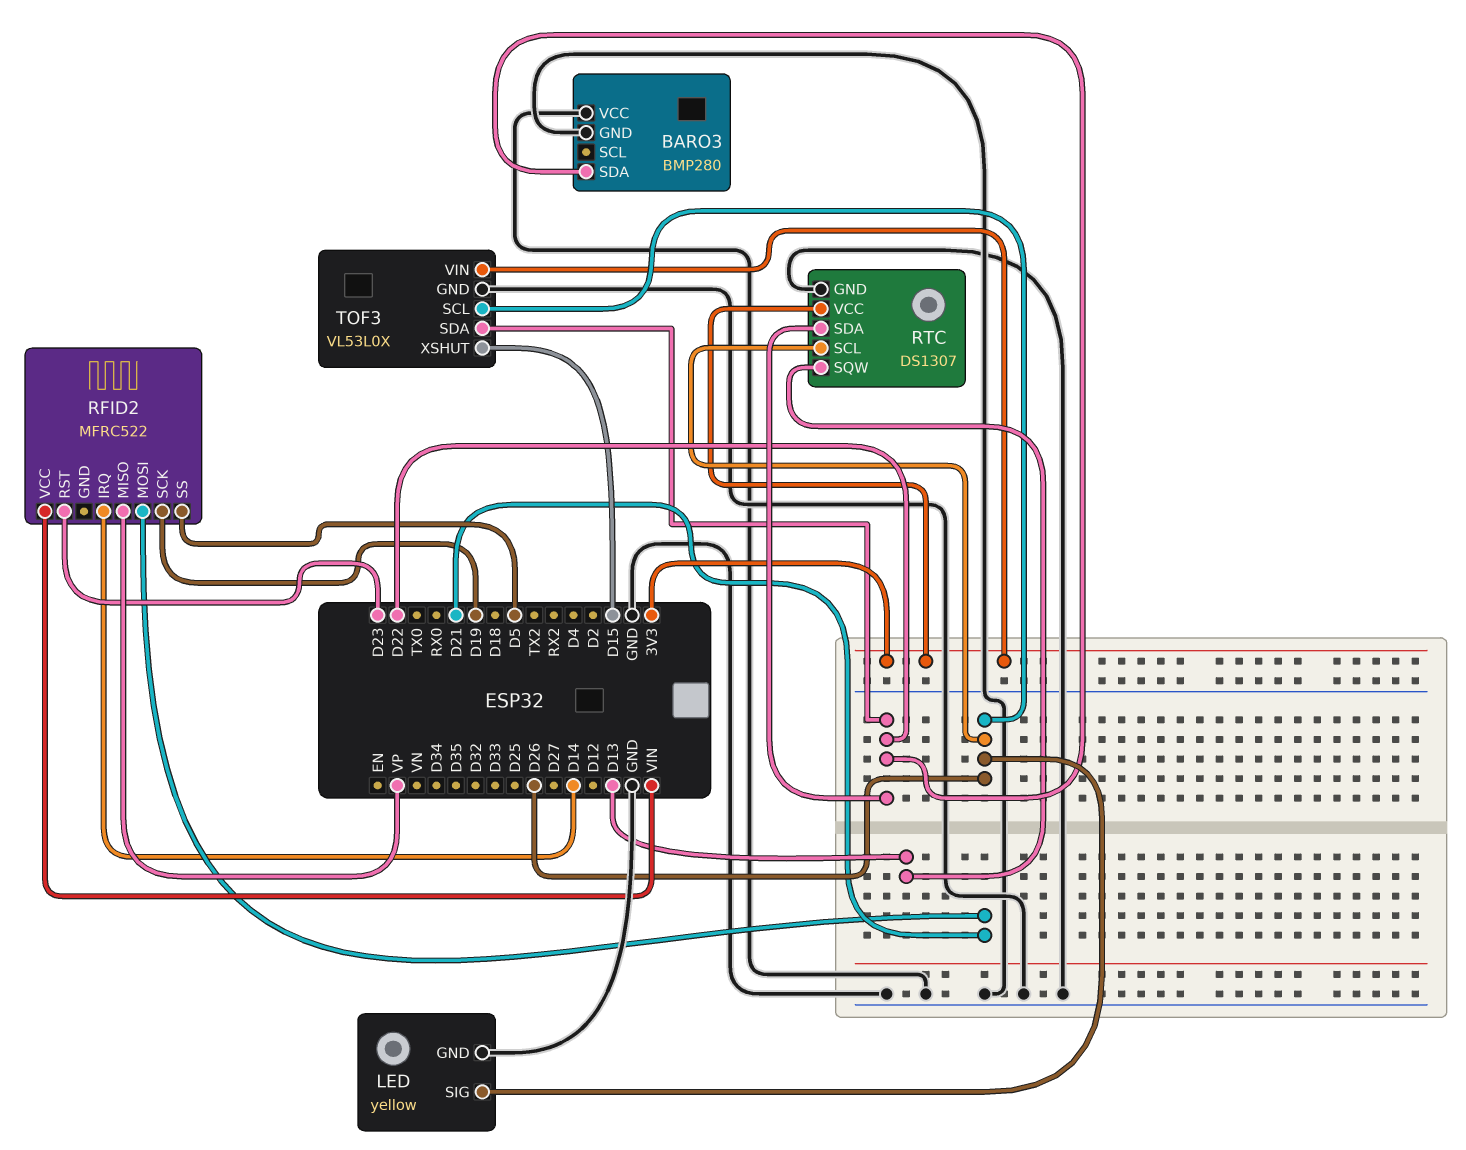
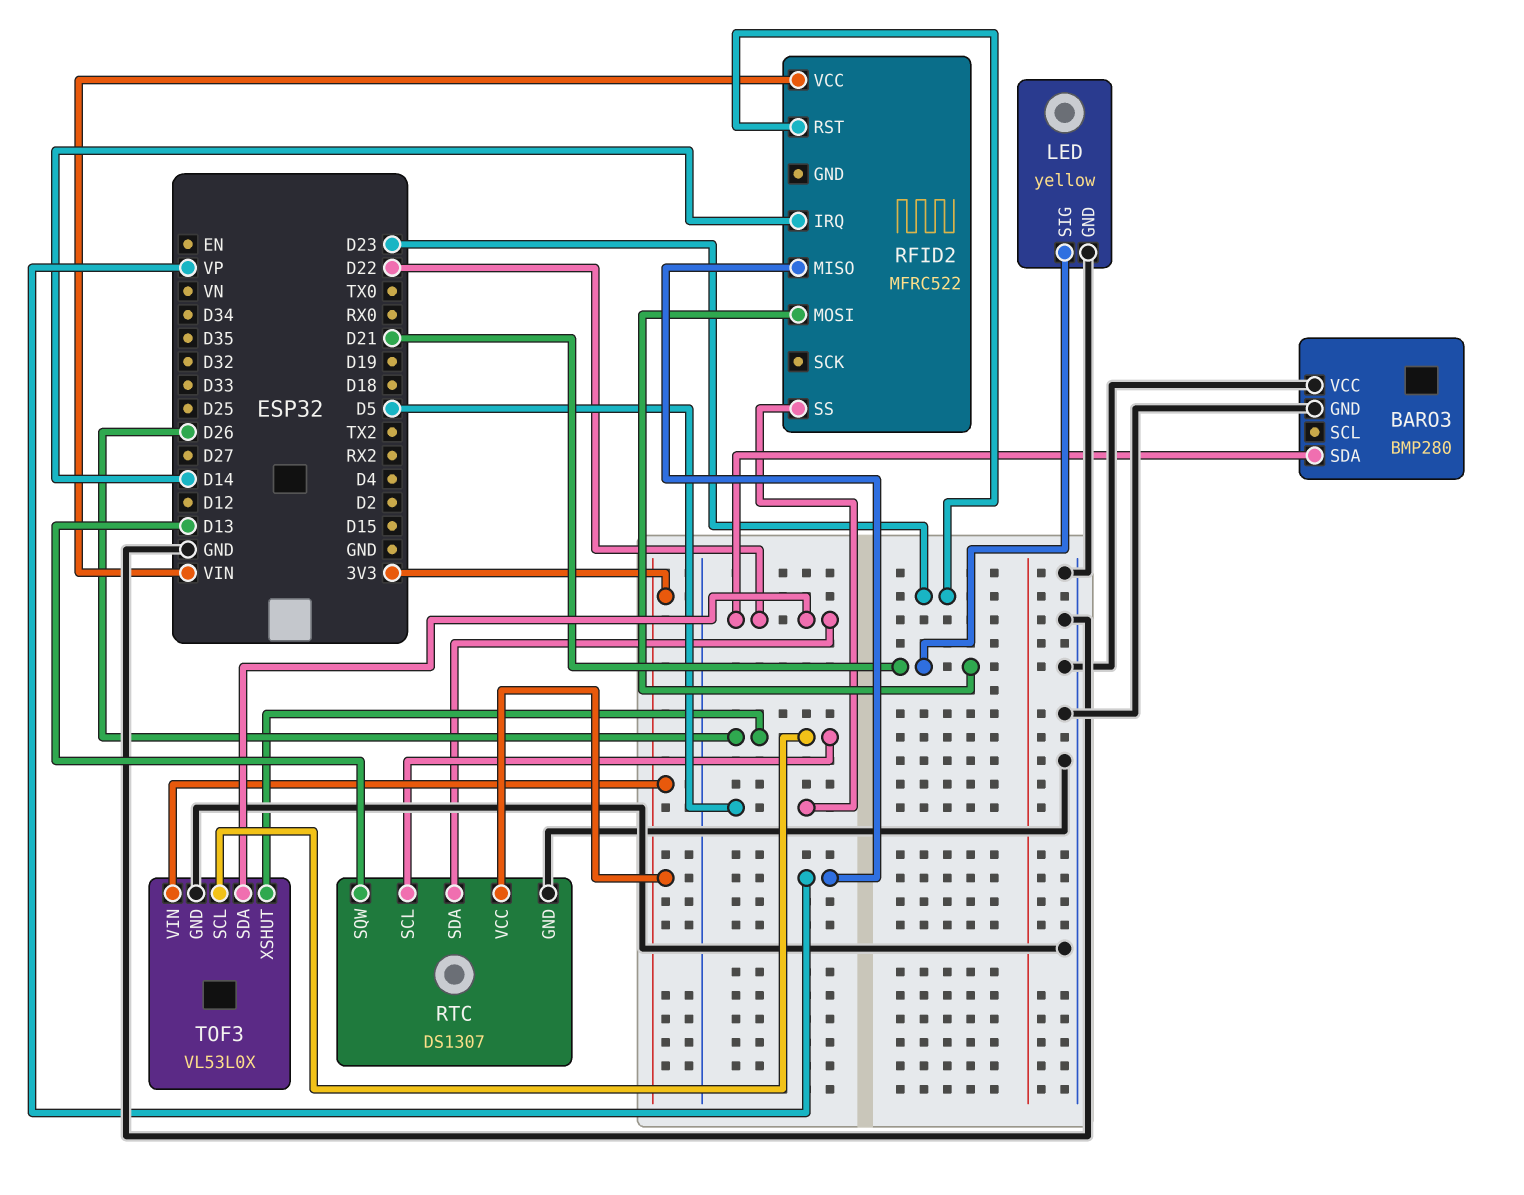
LED pin SIG: D26 -> D21
RFID2 pin SCK: D19 -> none
TOF3 pin XSHUT: D15 -> D26

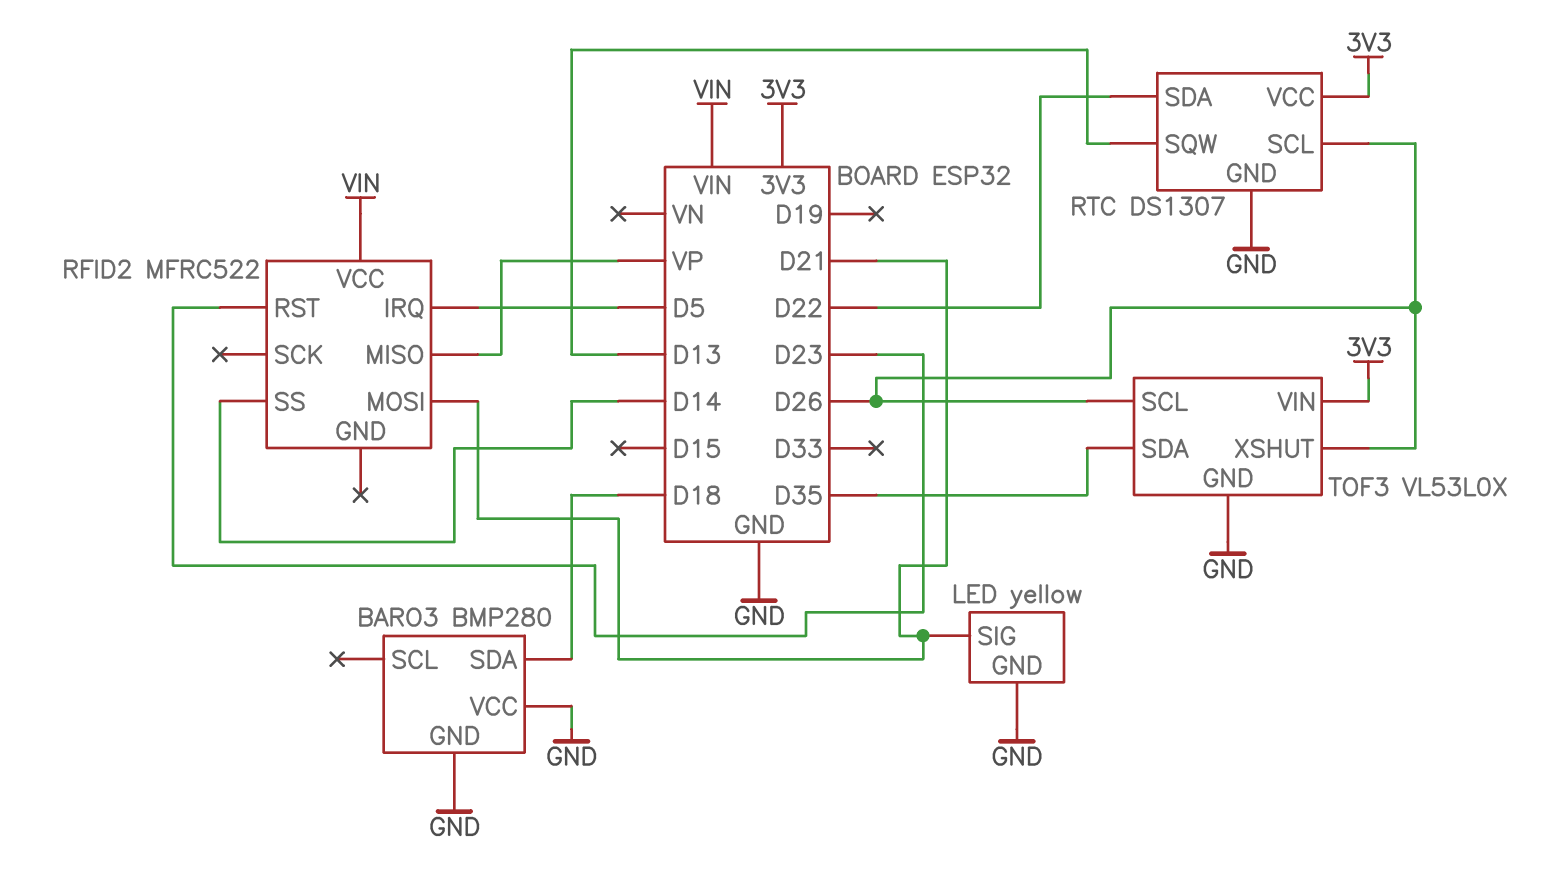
BARO3 pin SDA: D22 -> D18
RFID2 pin IRQ: D14 -> D5
RFID2 pin SS: D5 -> D14
TOF3 pin SDA: D22 -> D35

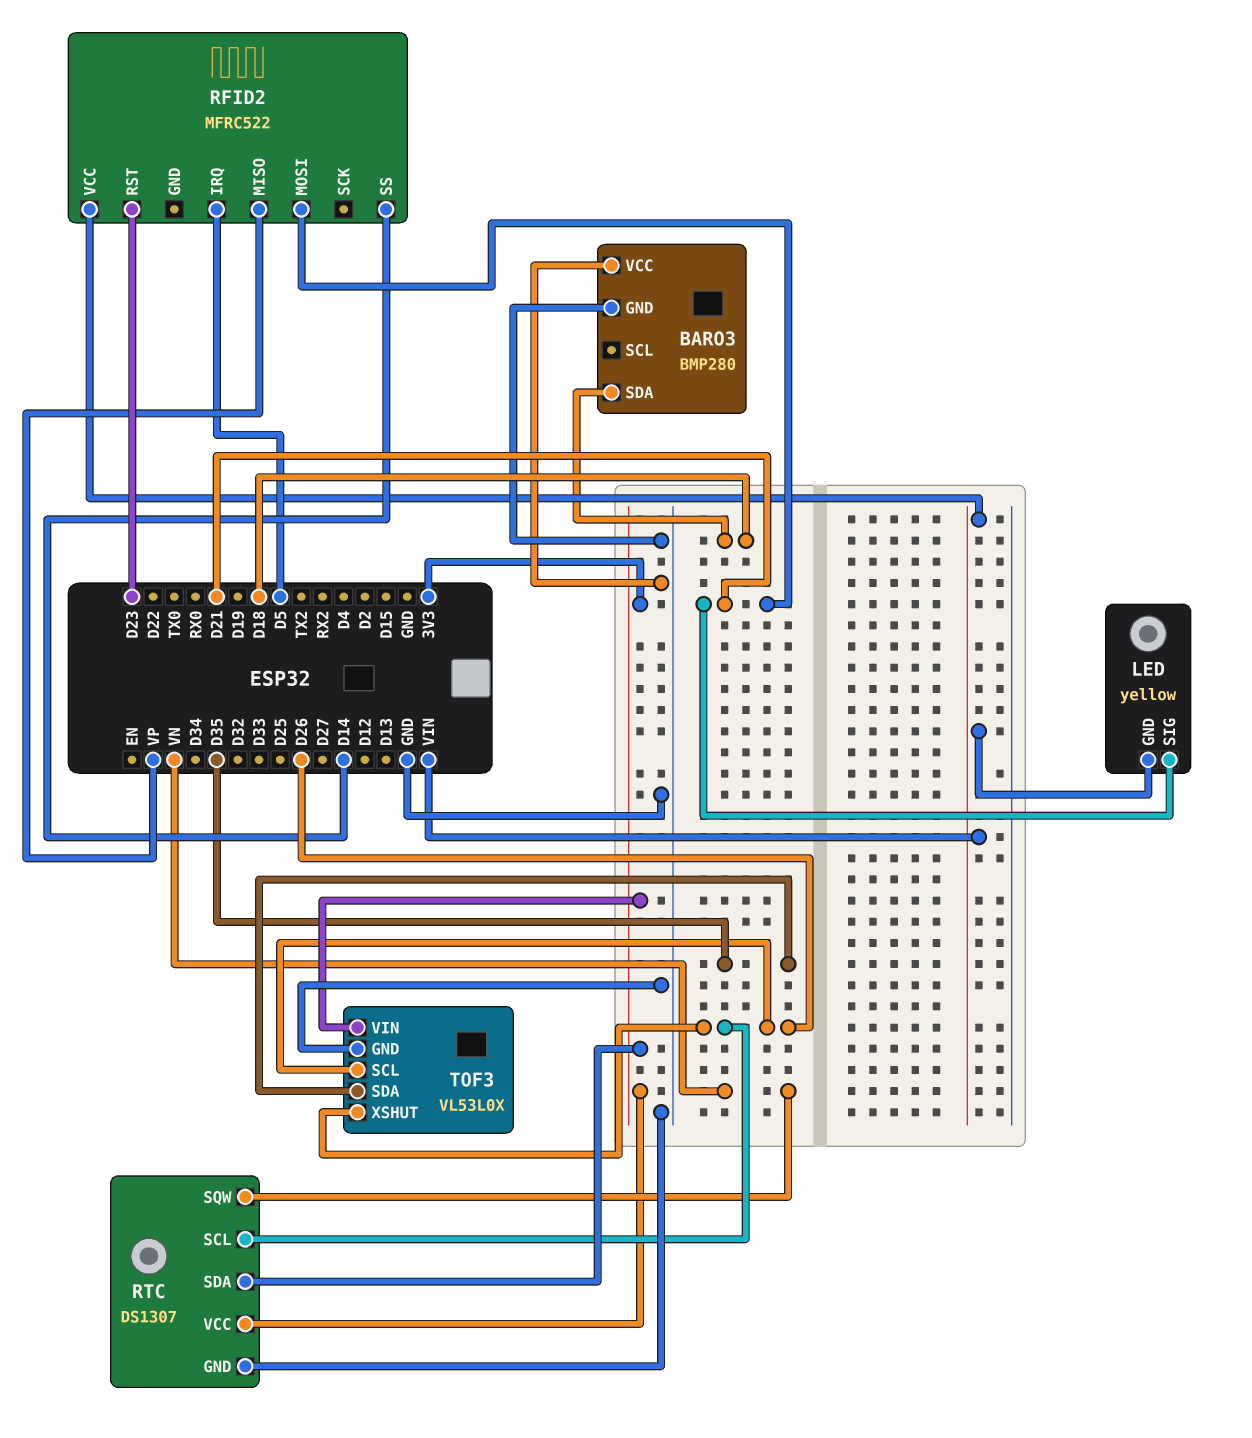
LED pin GND: GND -> VIN
RTC pin SDA: D22 -> 3V3
RTC pin SQW: D13 -> VN

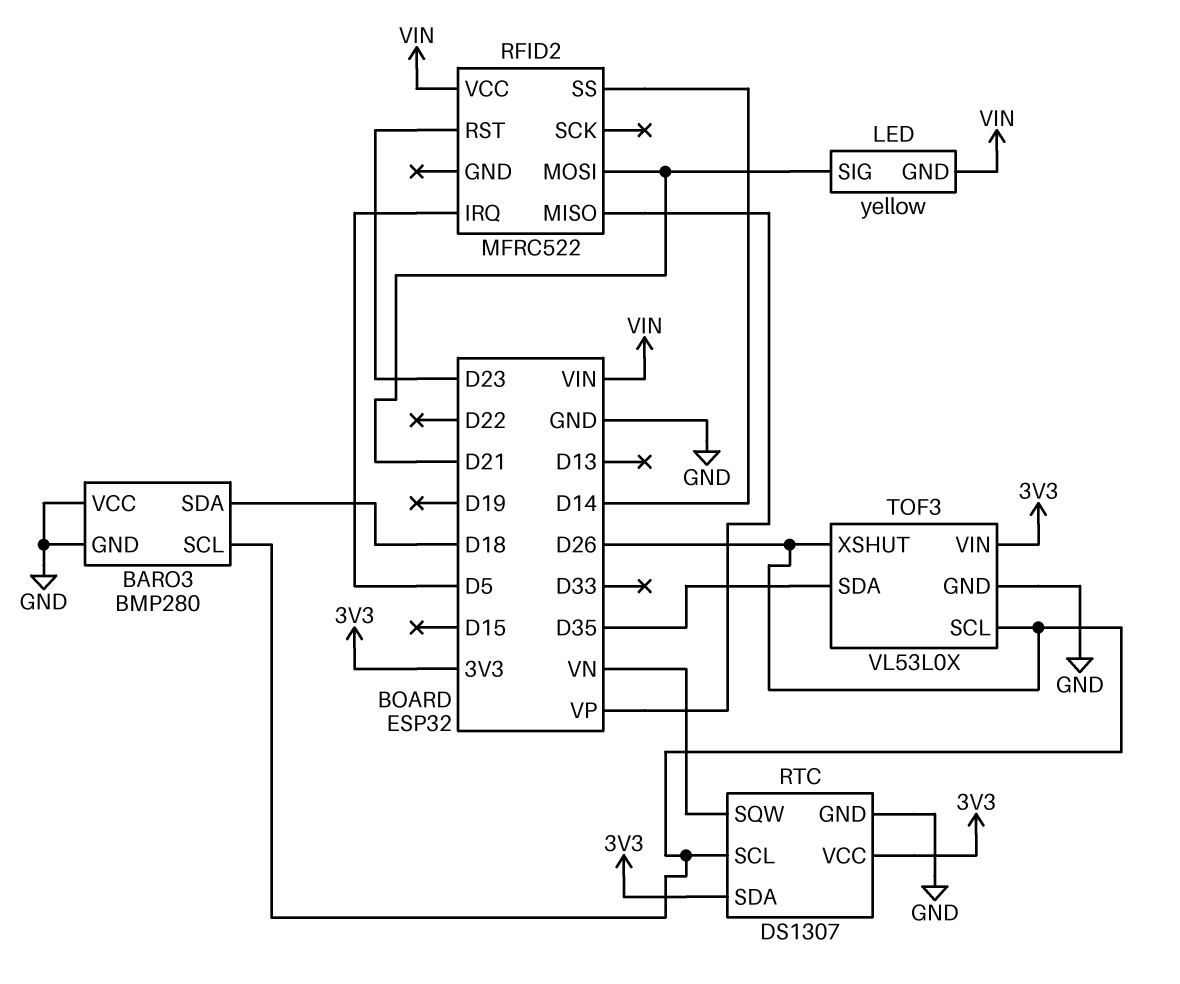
BARO3 pin SCL: none -> D26

